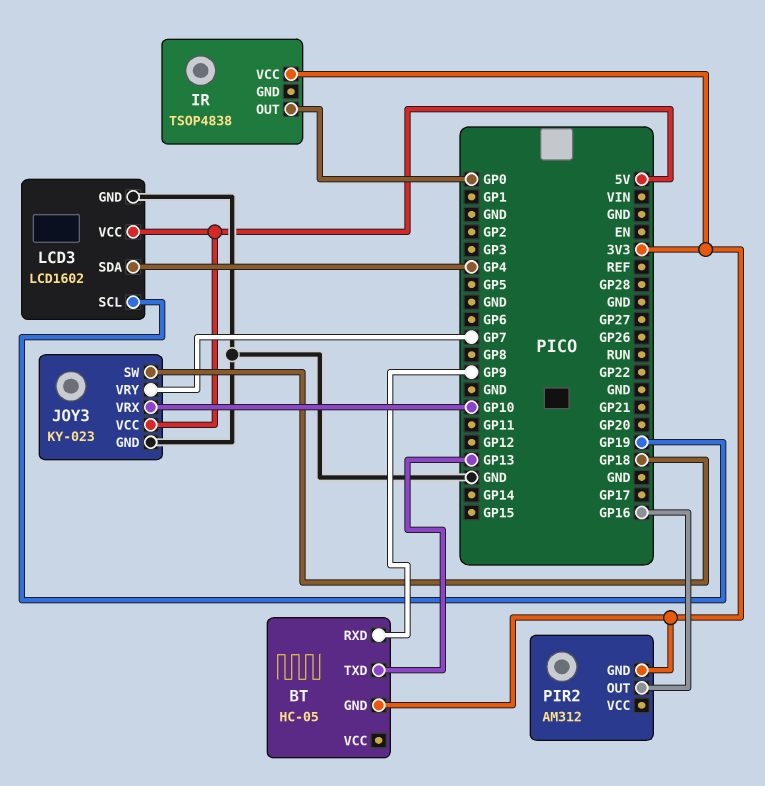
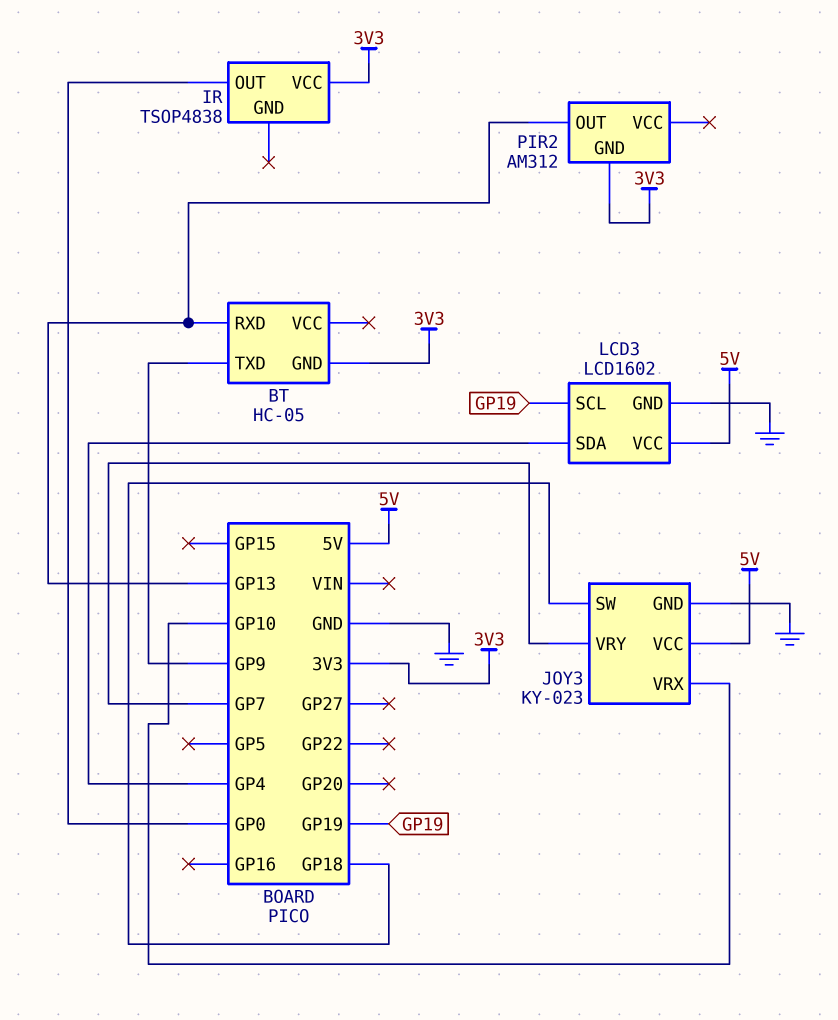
BT pin RXD: GP9 -> GP13
BT pin TXD: GP13 -> GP9
PIR2 pin OUT: GP16 -> GP13

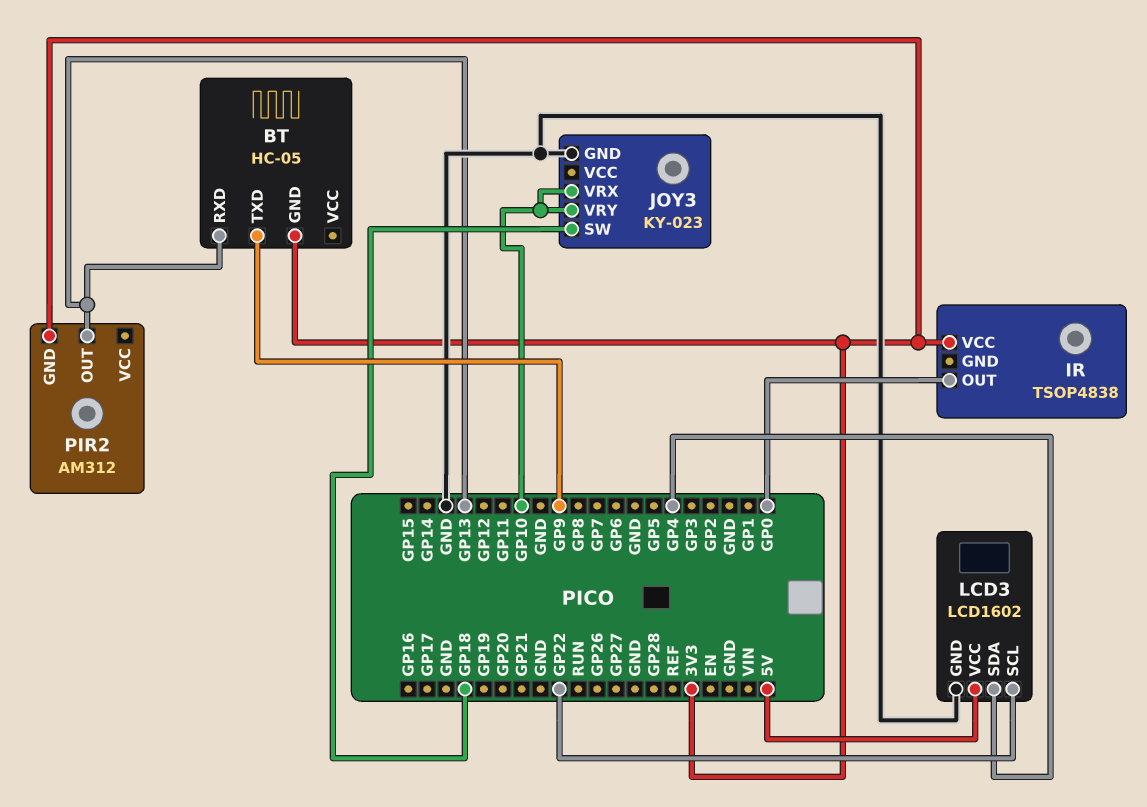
JOY3 pin VCC: 5V -> none
JOY3 pin VRY: GP7 -> GP10
LCD3 pin SCL: GP19 -> GP22

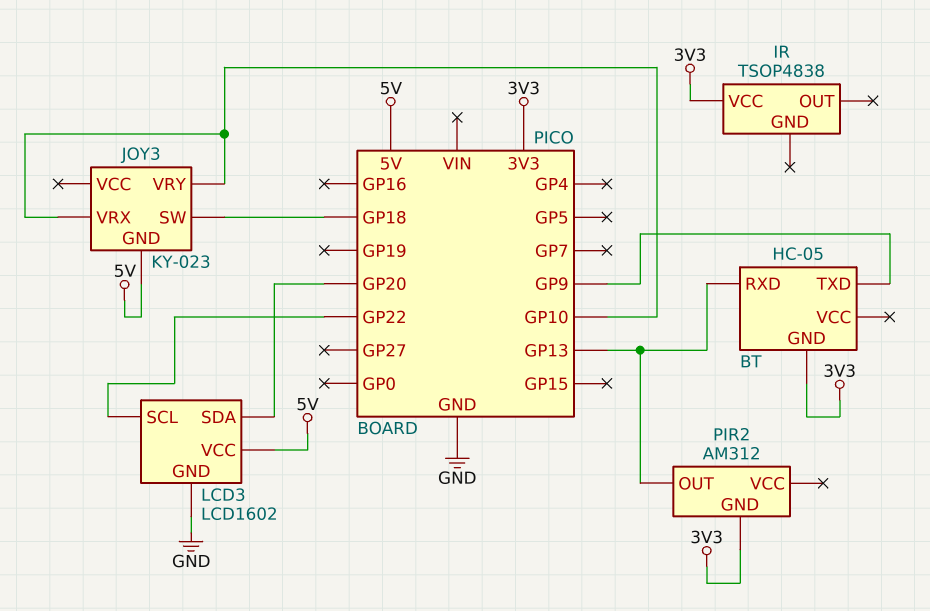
IR pin OUT: GP0 -> none
JOY3 pin GND: GND -> 5V
LCD3 pin SDA: GP4 -> GP20

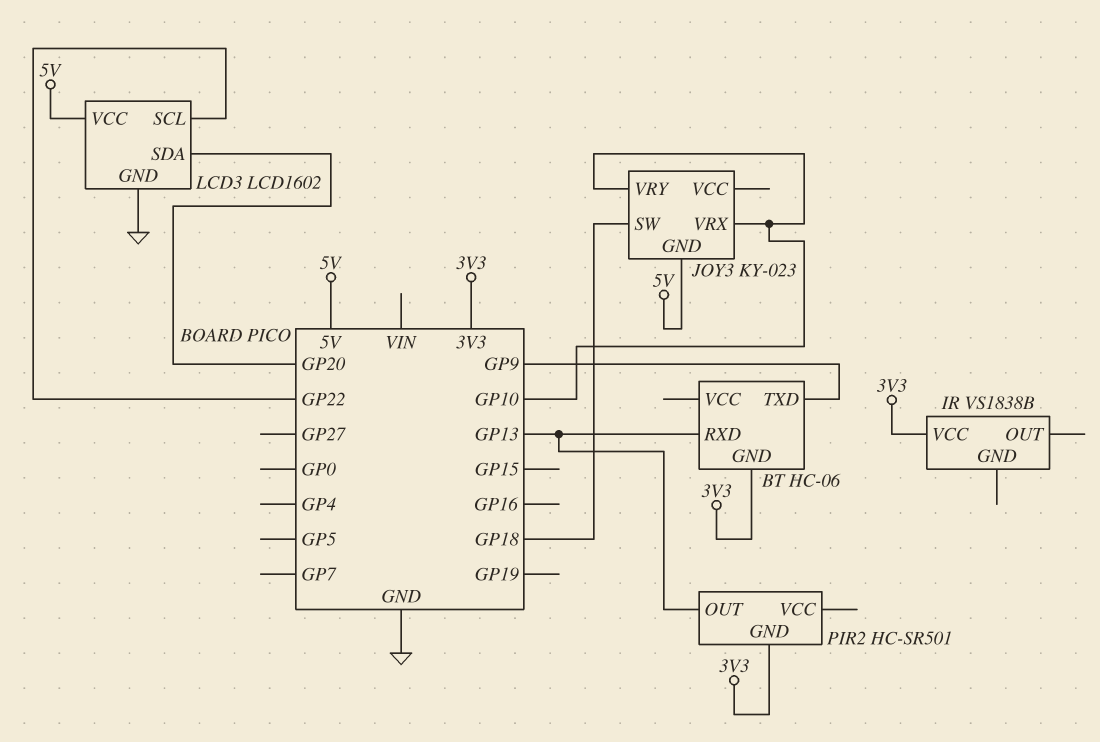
BT: HC-05 -> HC-06
IR: TSOP4838 -> VS1838B
PIR2: AM312 -> HC-SR501

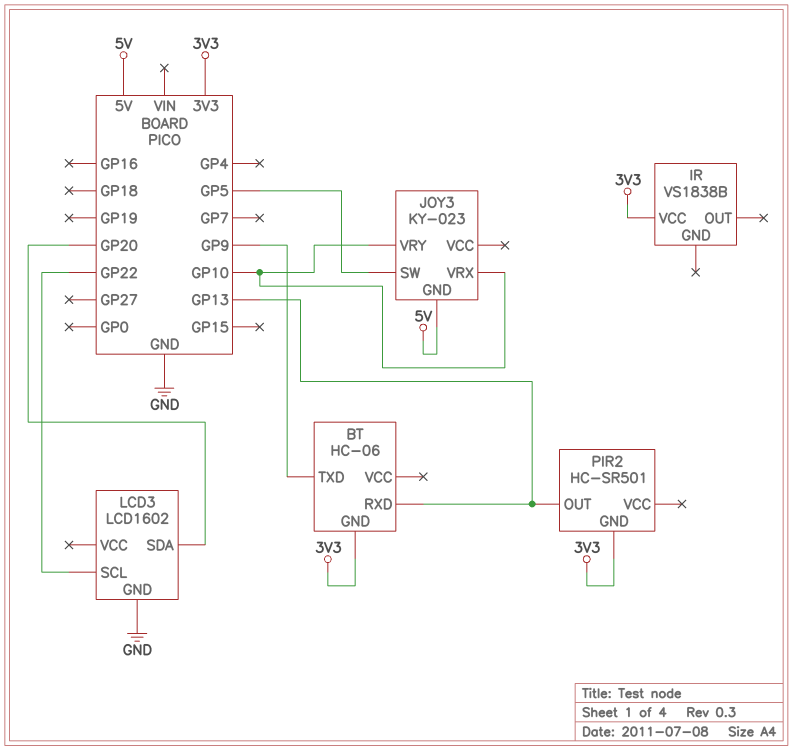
JOY3 pin SW: GP18 -> GP5
LCD3 pin VCC: 5V -> none

